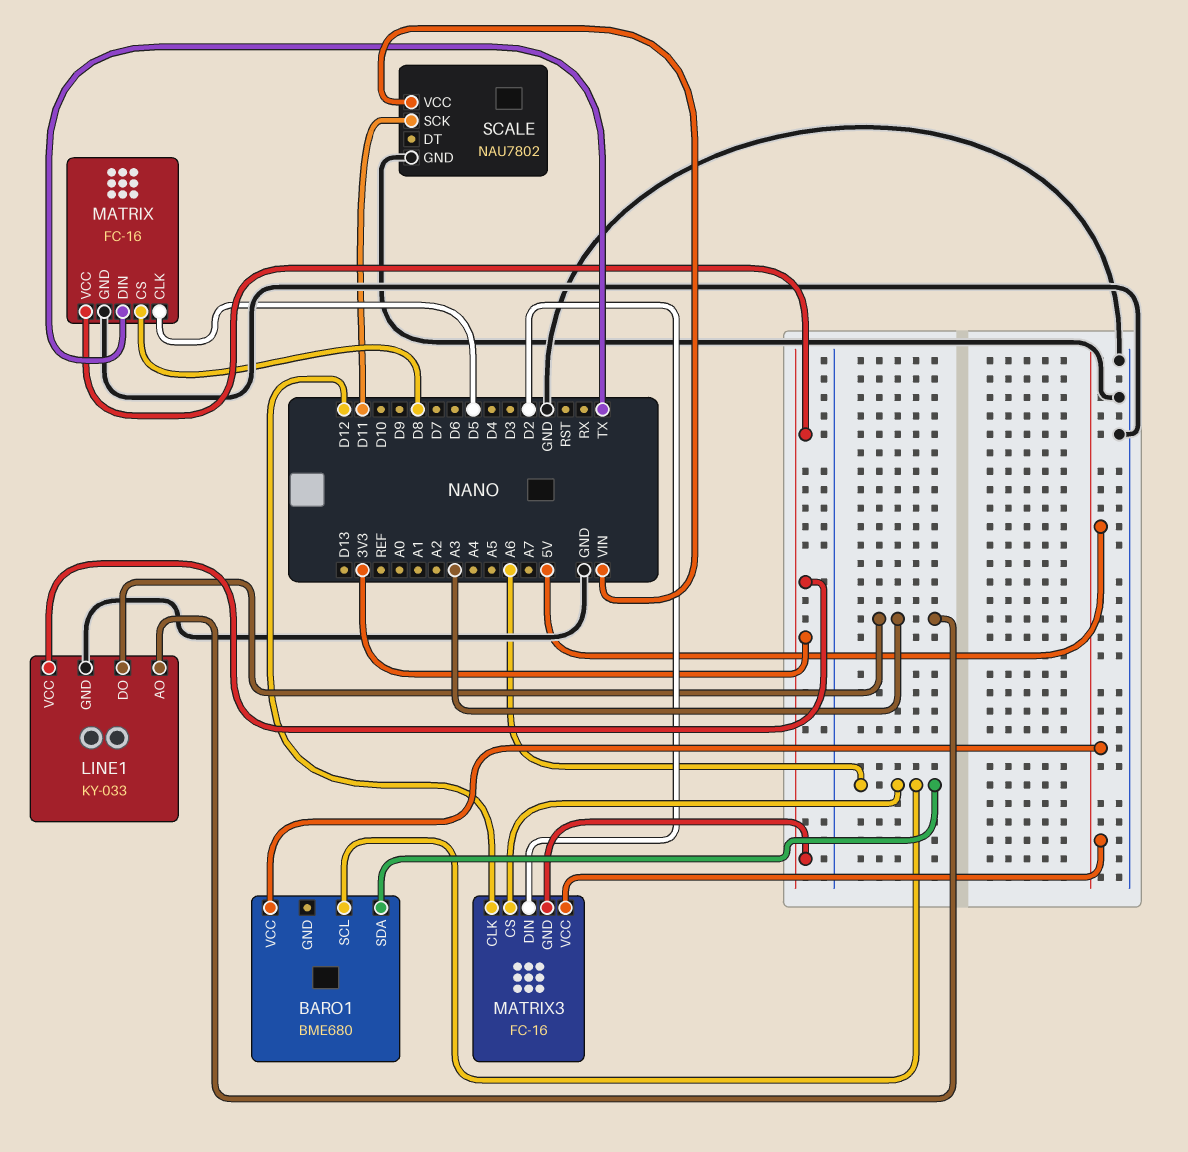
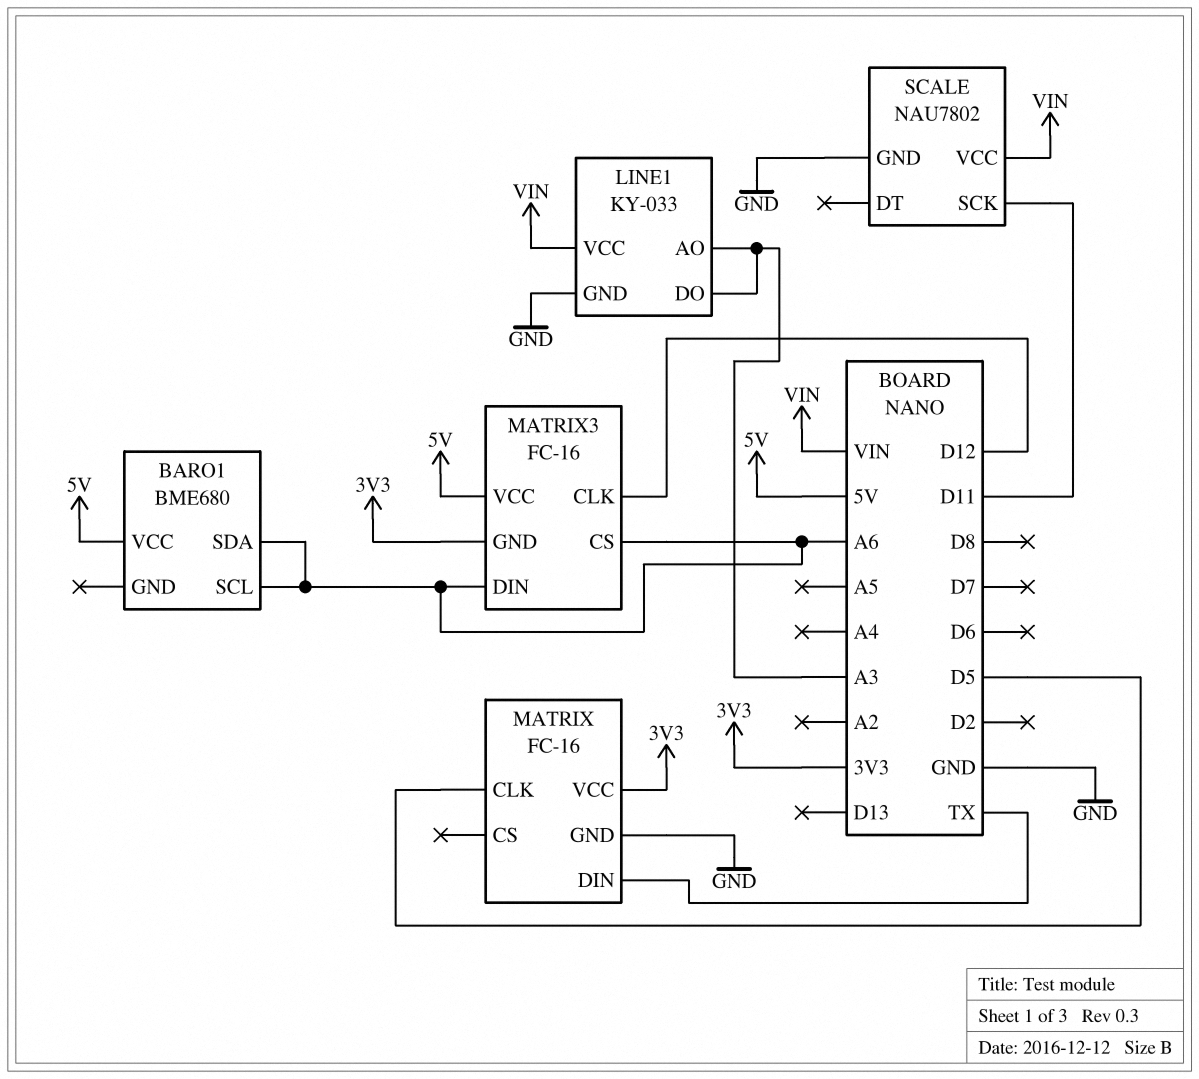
LINE1 pin VCC: 3V3 -> VIN
MATRIX pin CS: D8 -> none
MATRIX3 pin DIN: D2 -> A6

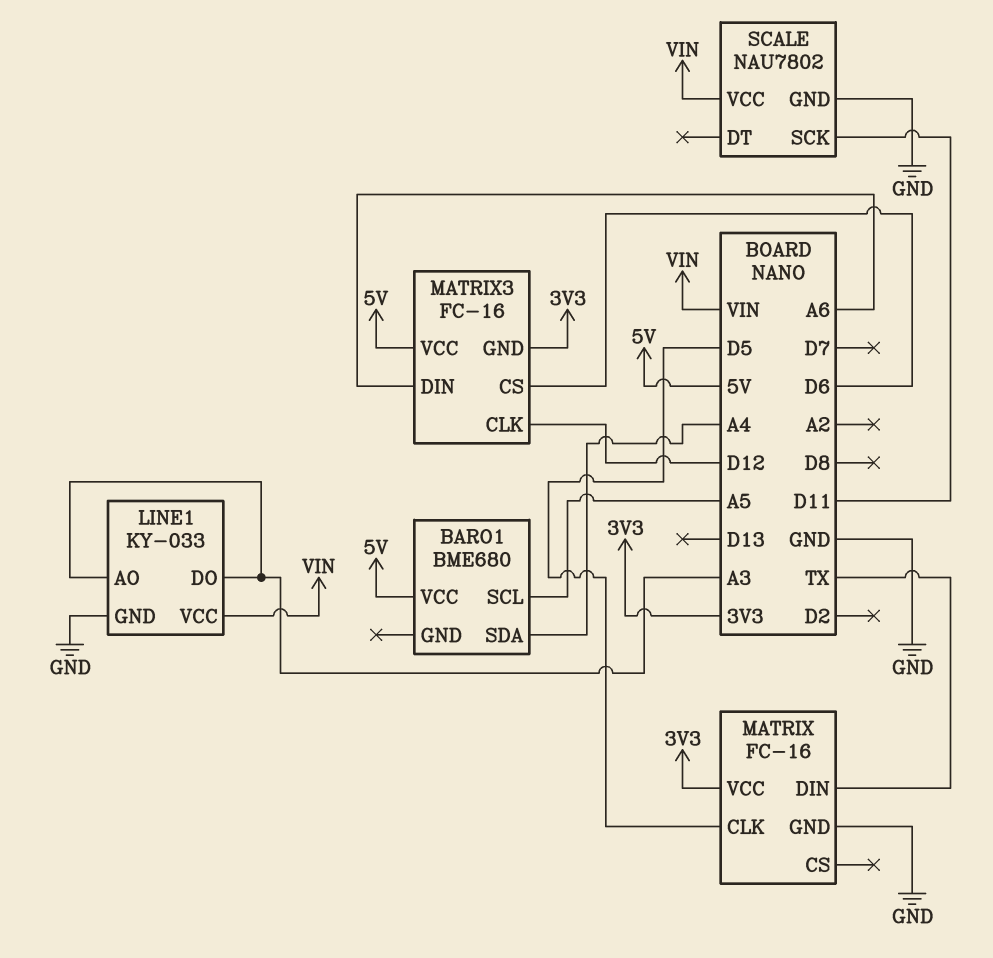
BARO1 pin SCL: A6 -> A5
BARO1 pin SDA: A6 -> A4
MATRIX3 pin CS: A6 -> D6

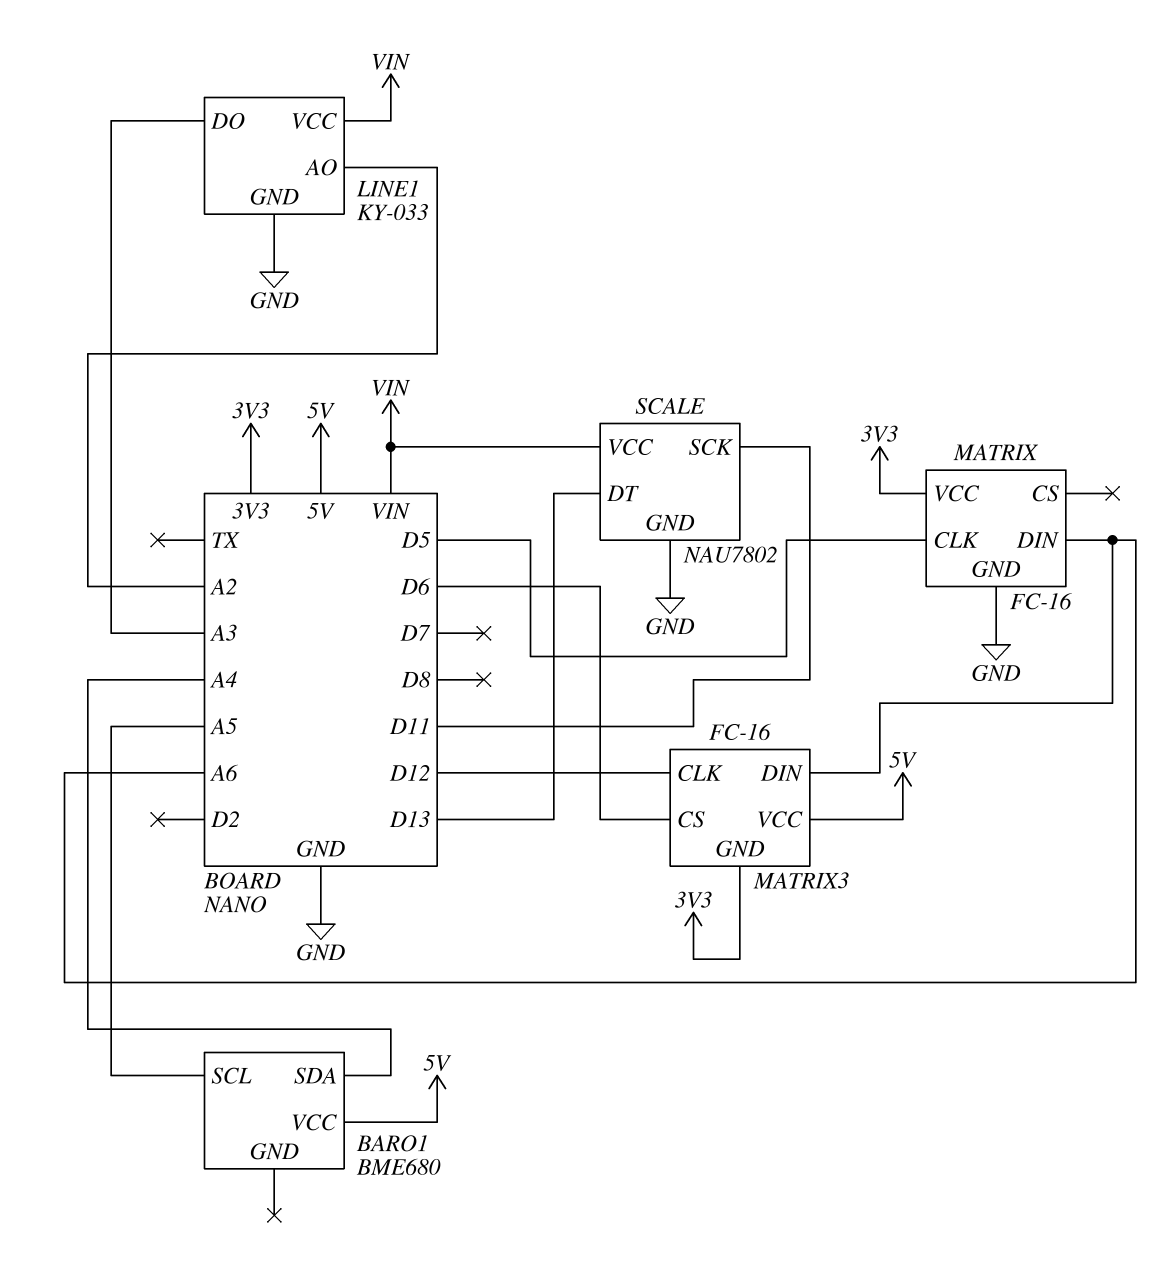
LINE1 pin AO: A3 -> A2
MATRIX pin DIN: TX -> A6
SCALE pin DT: none -> D13

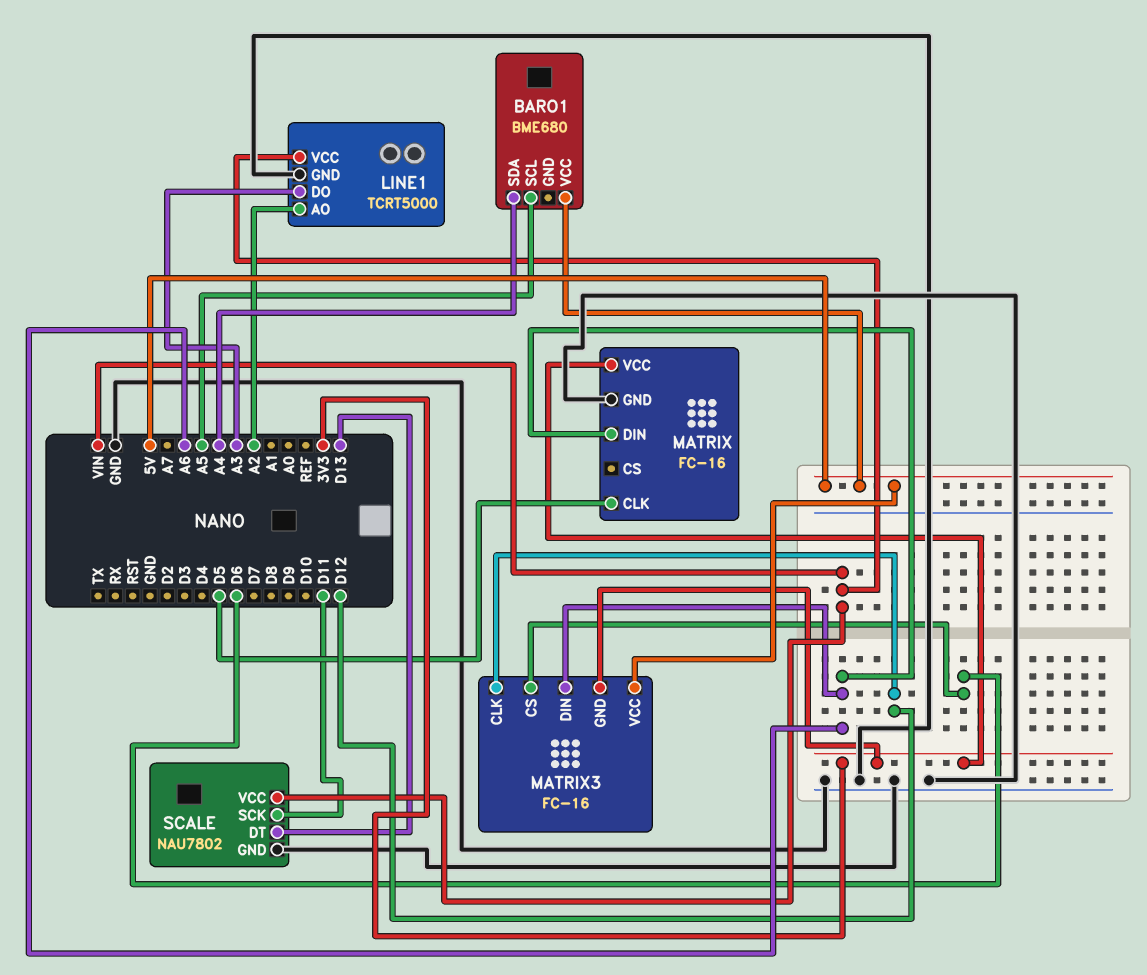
LINE1: KY-033 -> TCRT5000

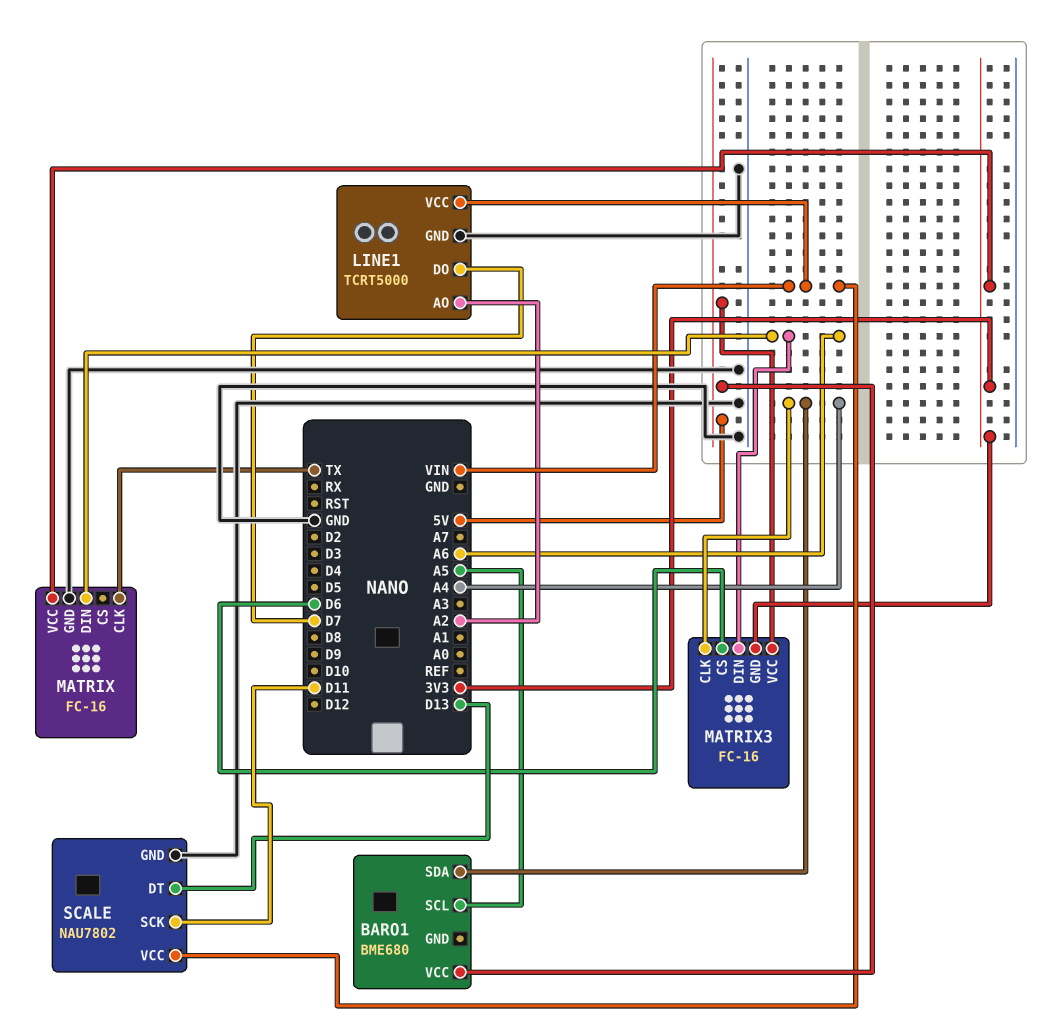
LINE1 pin DO: A3 -> D7
MATRIX pin CLK: D5 -> TX
MATRIX3 pin CLK: D12 -> A4

